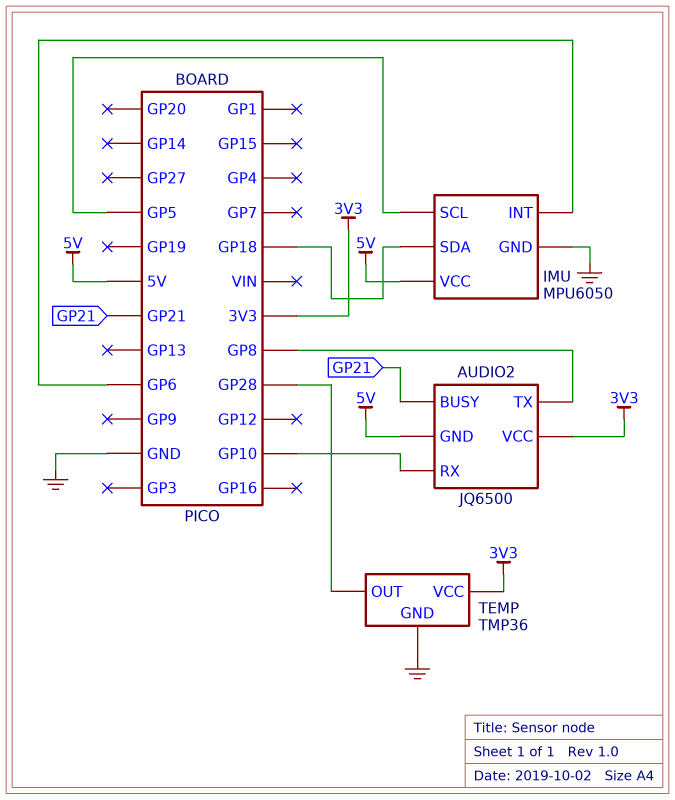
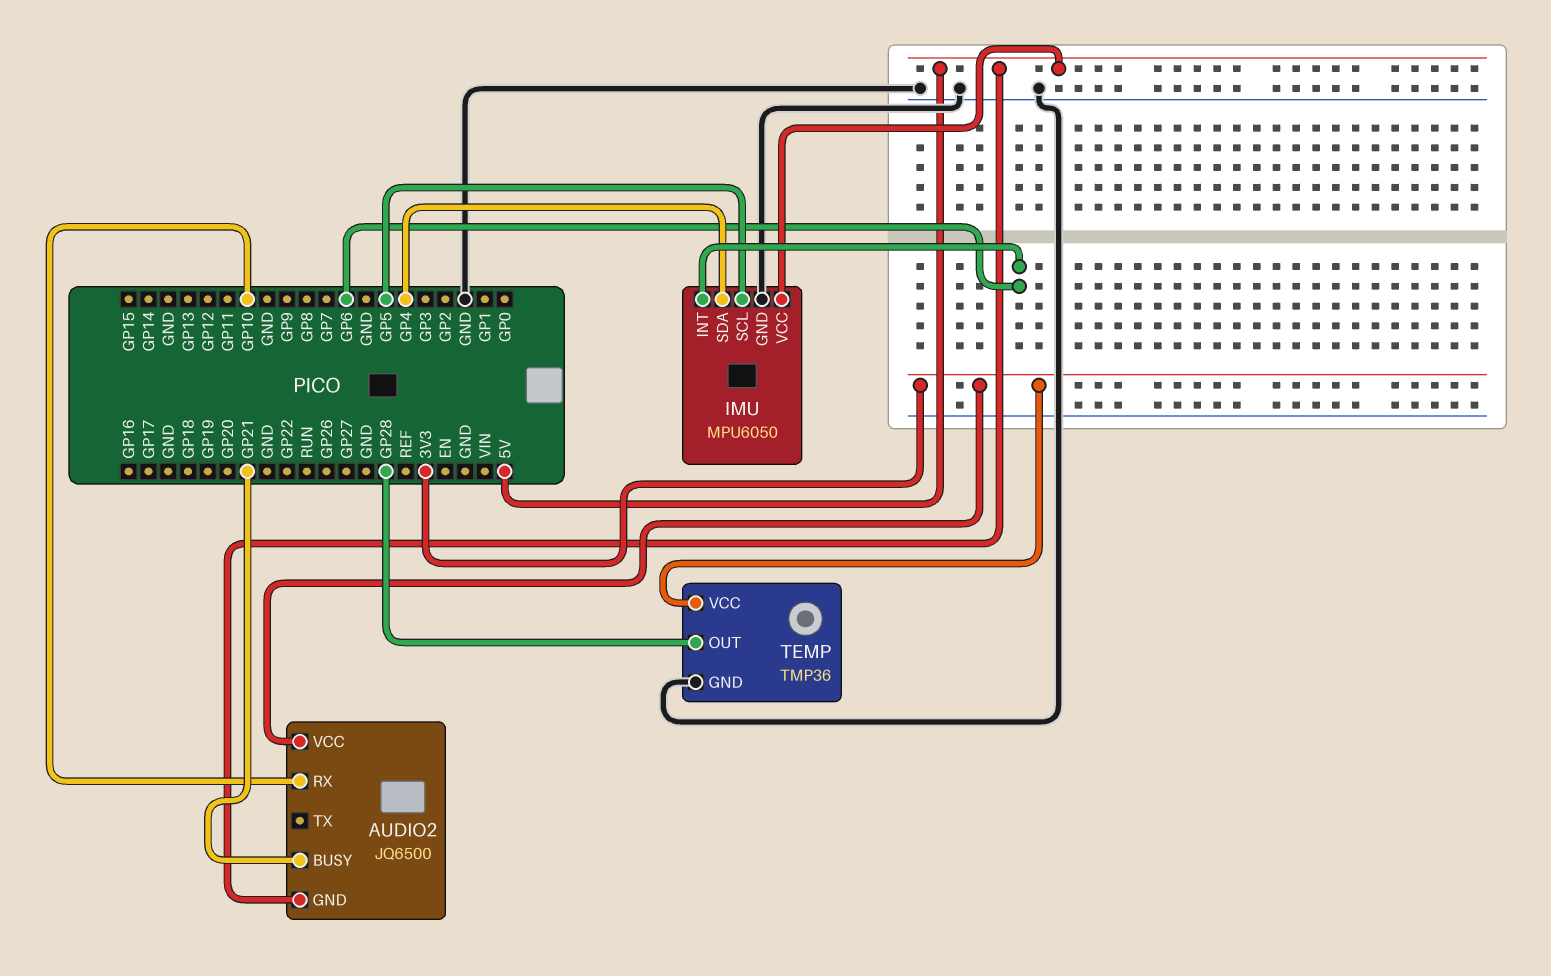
AUDIO2 pin TX: GP8 -> none
IMU pin SDA: GP18 -> GP4

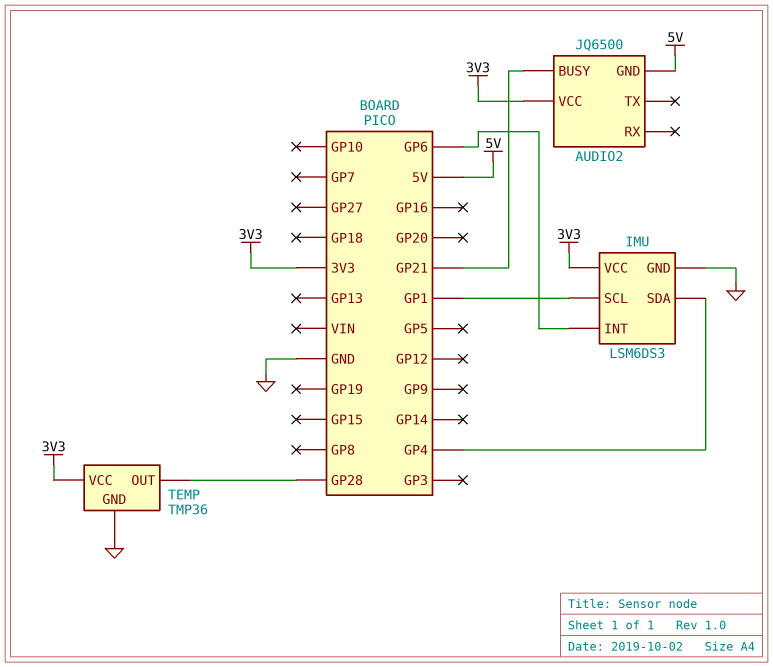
AUDIO2 pin RX: GP10 -> none
IMU: MPU6050 -> LSM6DS3
IMU pin SCL: GP5 -> GP1
IMU pin VCC: 5V -> 3V3

